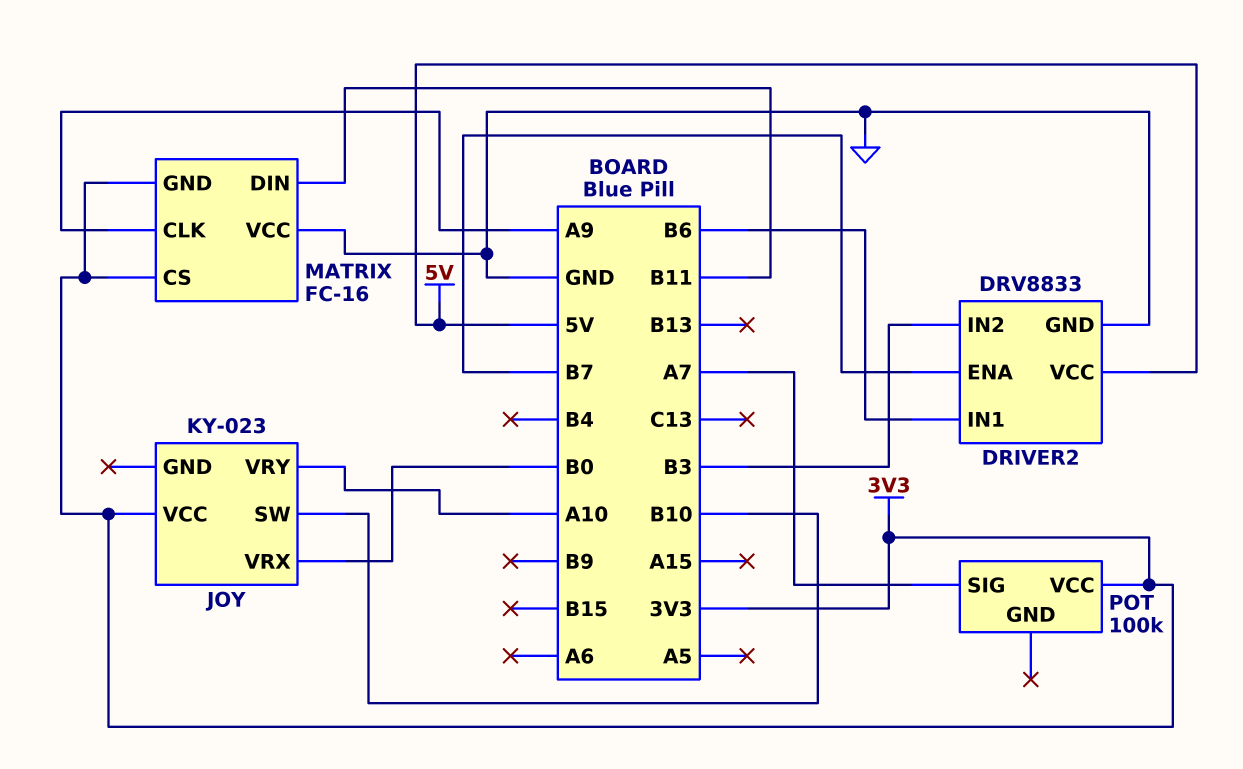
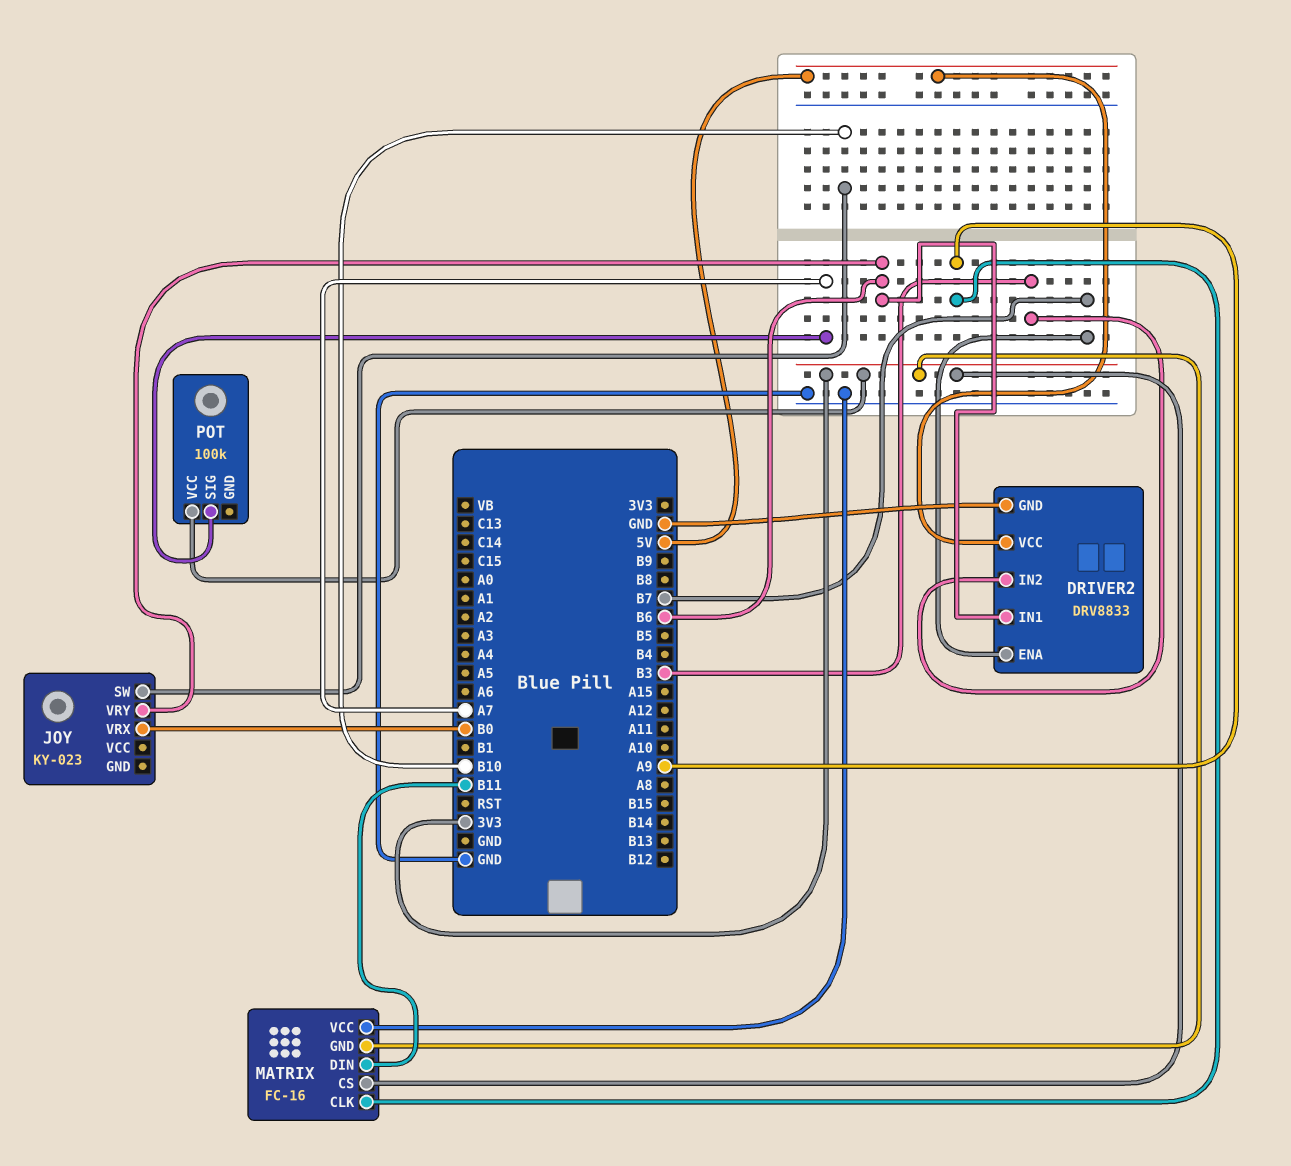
JOY pin VCC: 3V3 -> none
JOY pin VRY: A10 -> B6

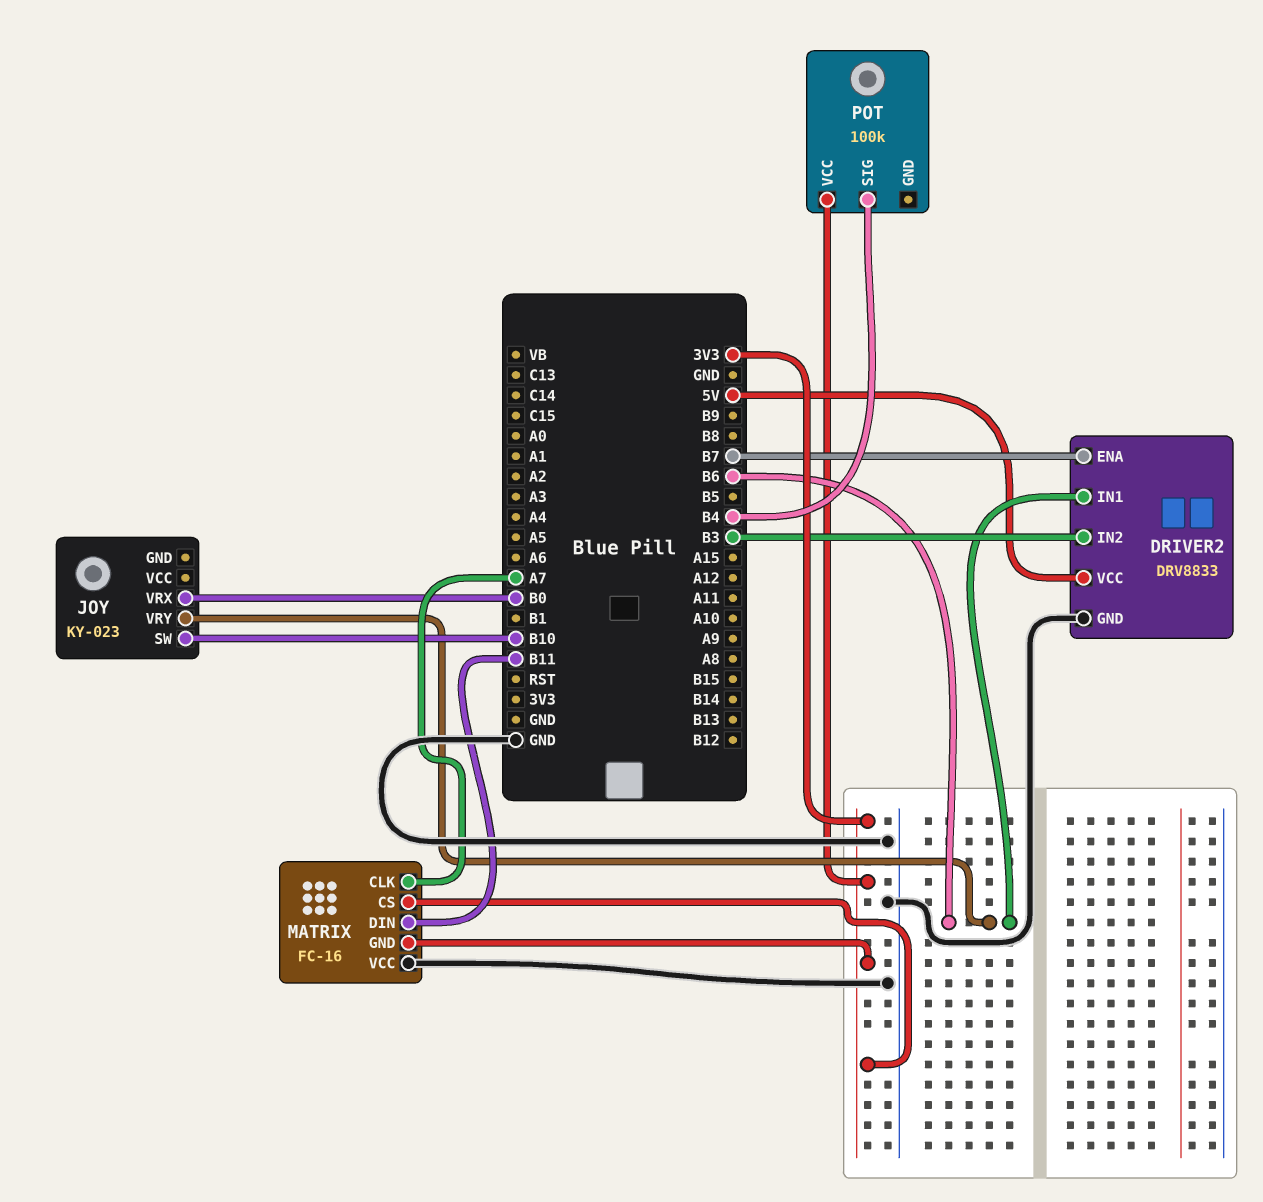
MATRIX pin CLK: A9 -> A7
POT pin SIG: A7 -> B4

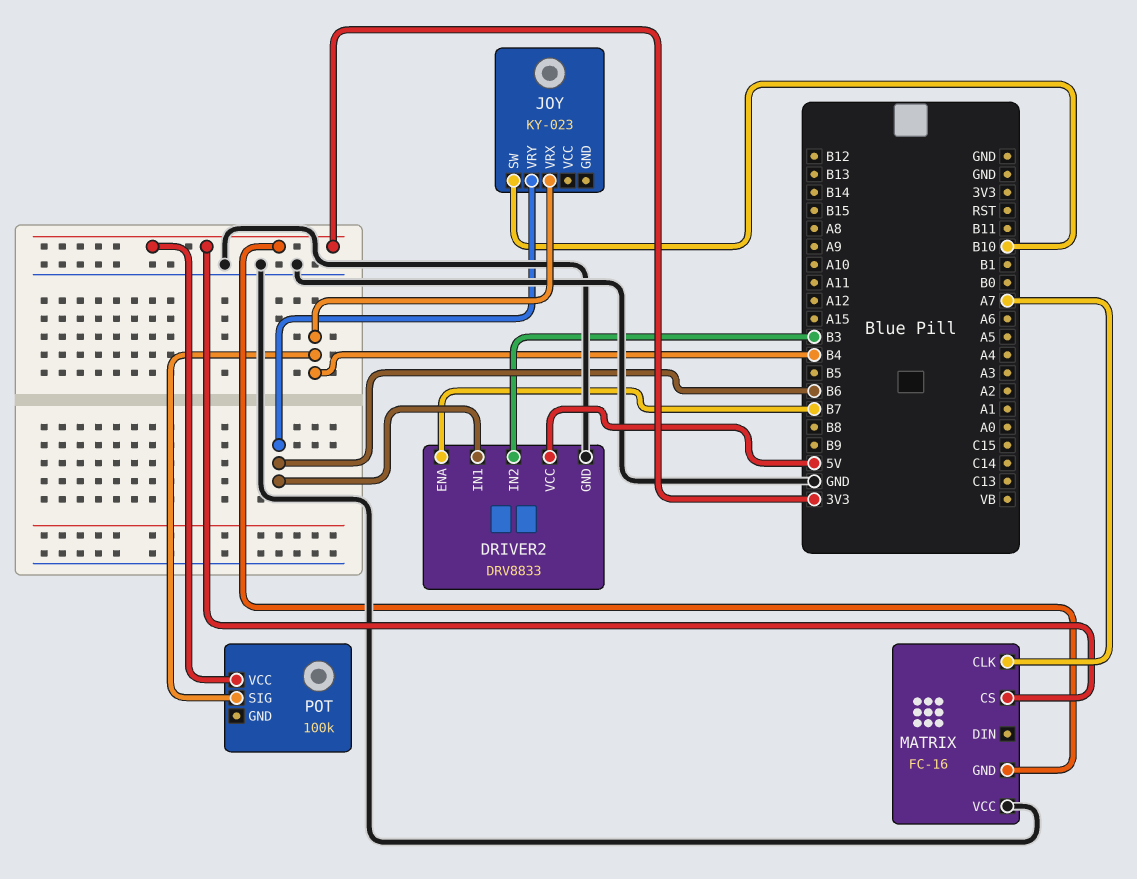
JOY pin VRX: B0 -> B4
MATRIX pin DIN: B11 -> none

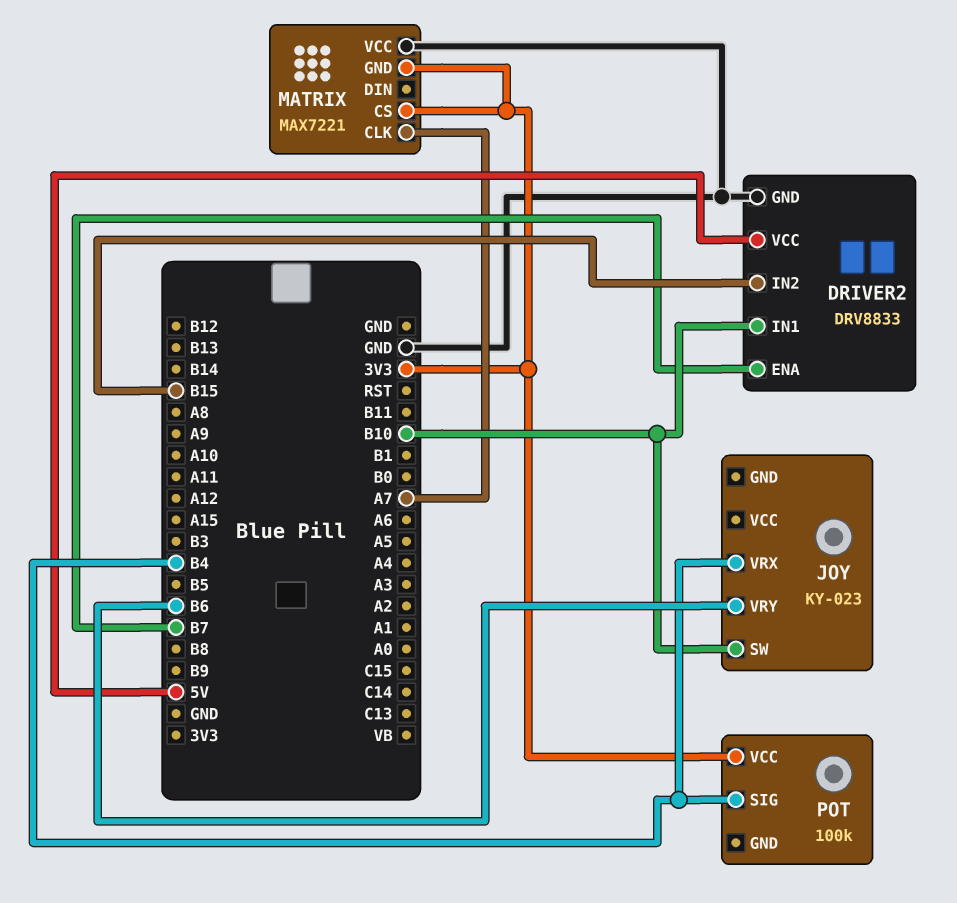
DRIVER2 pin IN1: B6 -> B10
DRIVER2 pin IN2: B3 -> B15
MATRIX: FC-16 -> MAX7221

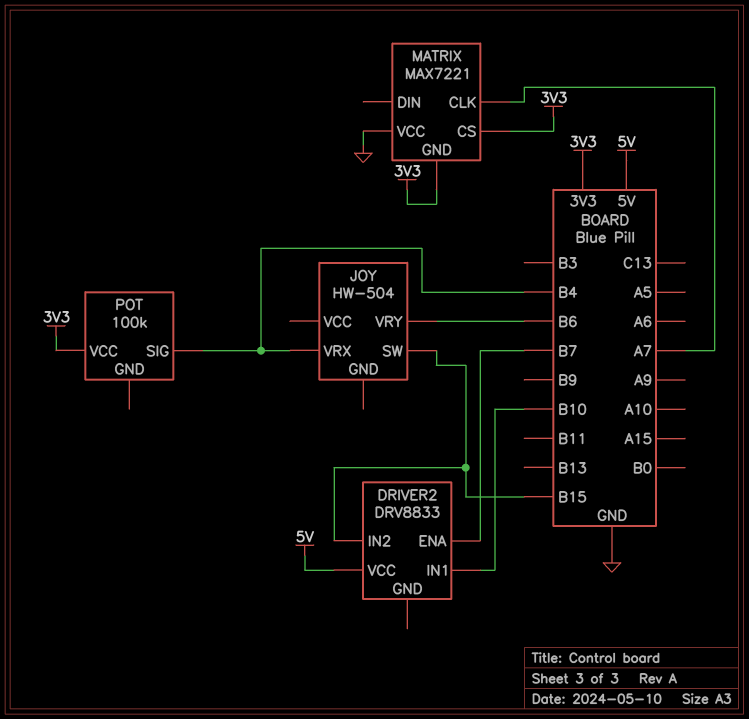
DRIVER2 pin GND: GND -> none
JOY: KY-023 -> HW-504
JOY pin SW: B10 -> B15

